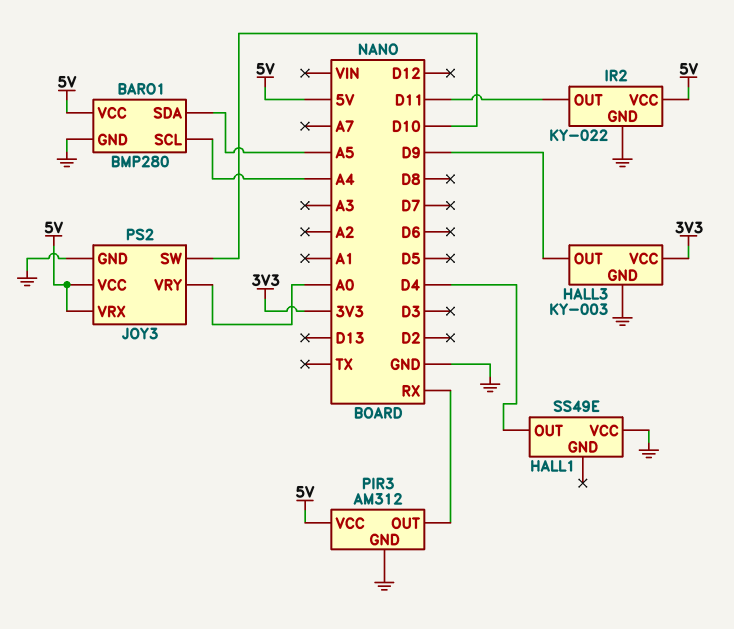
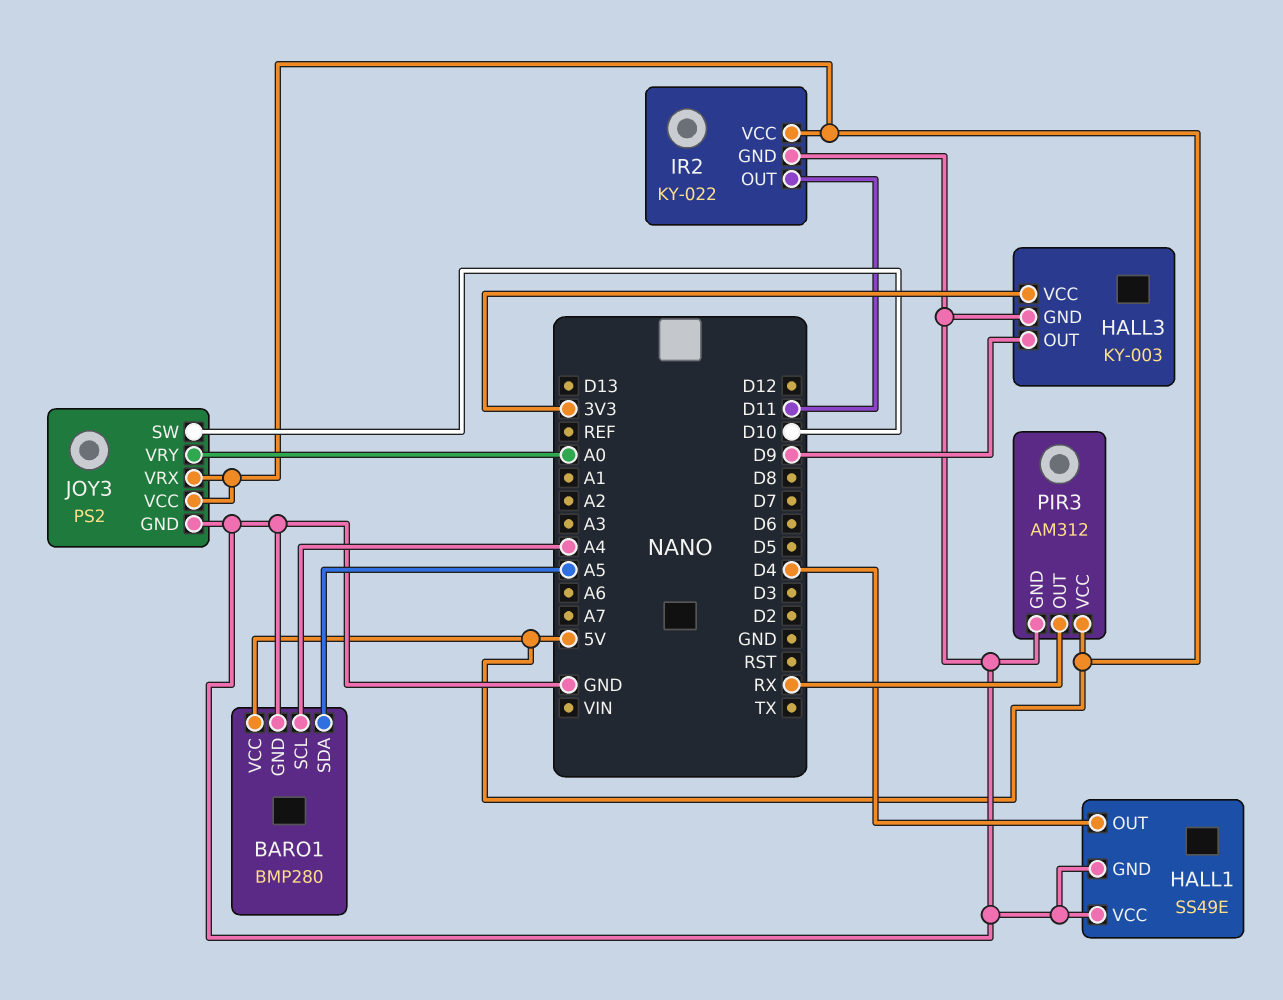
HALL1 pin GND: none -> GND

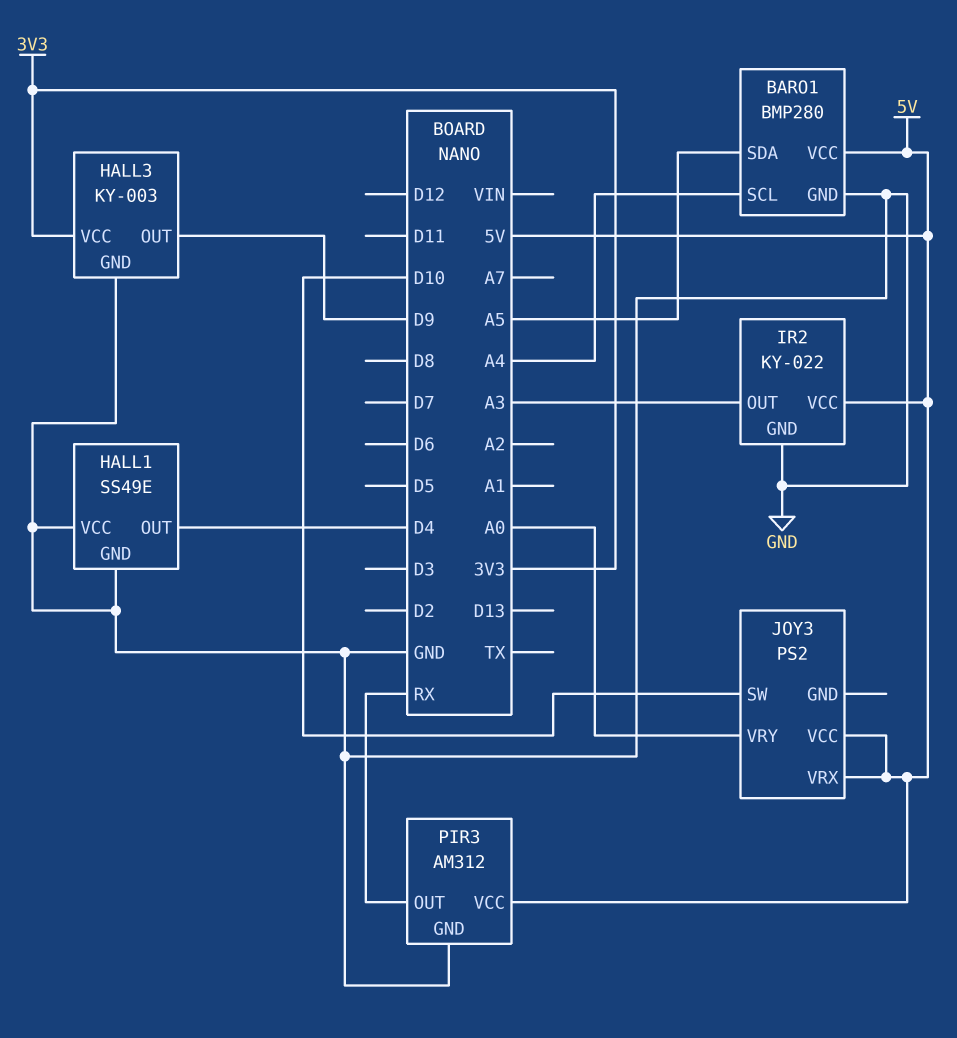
IR2 pin OUT: D11 -> A3
JOY3 pin GND: GND -> none

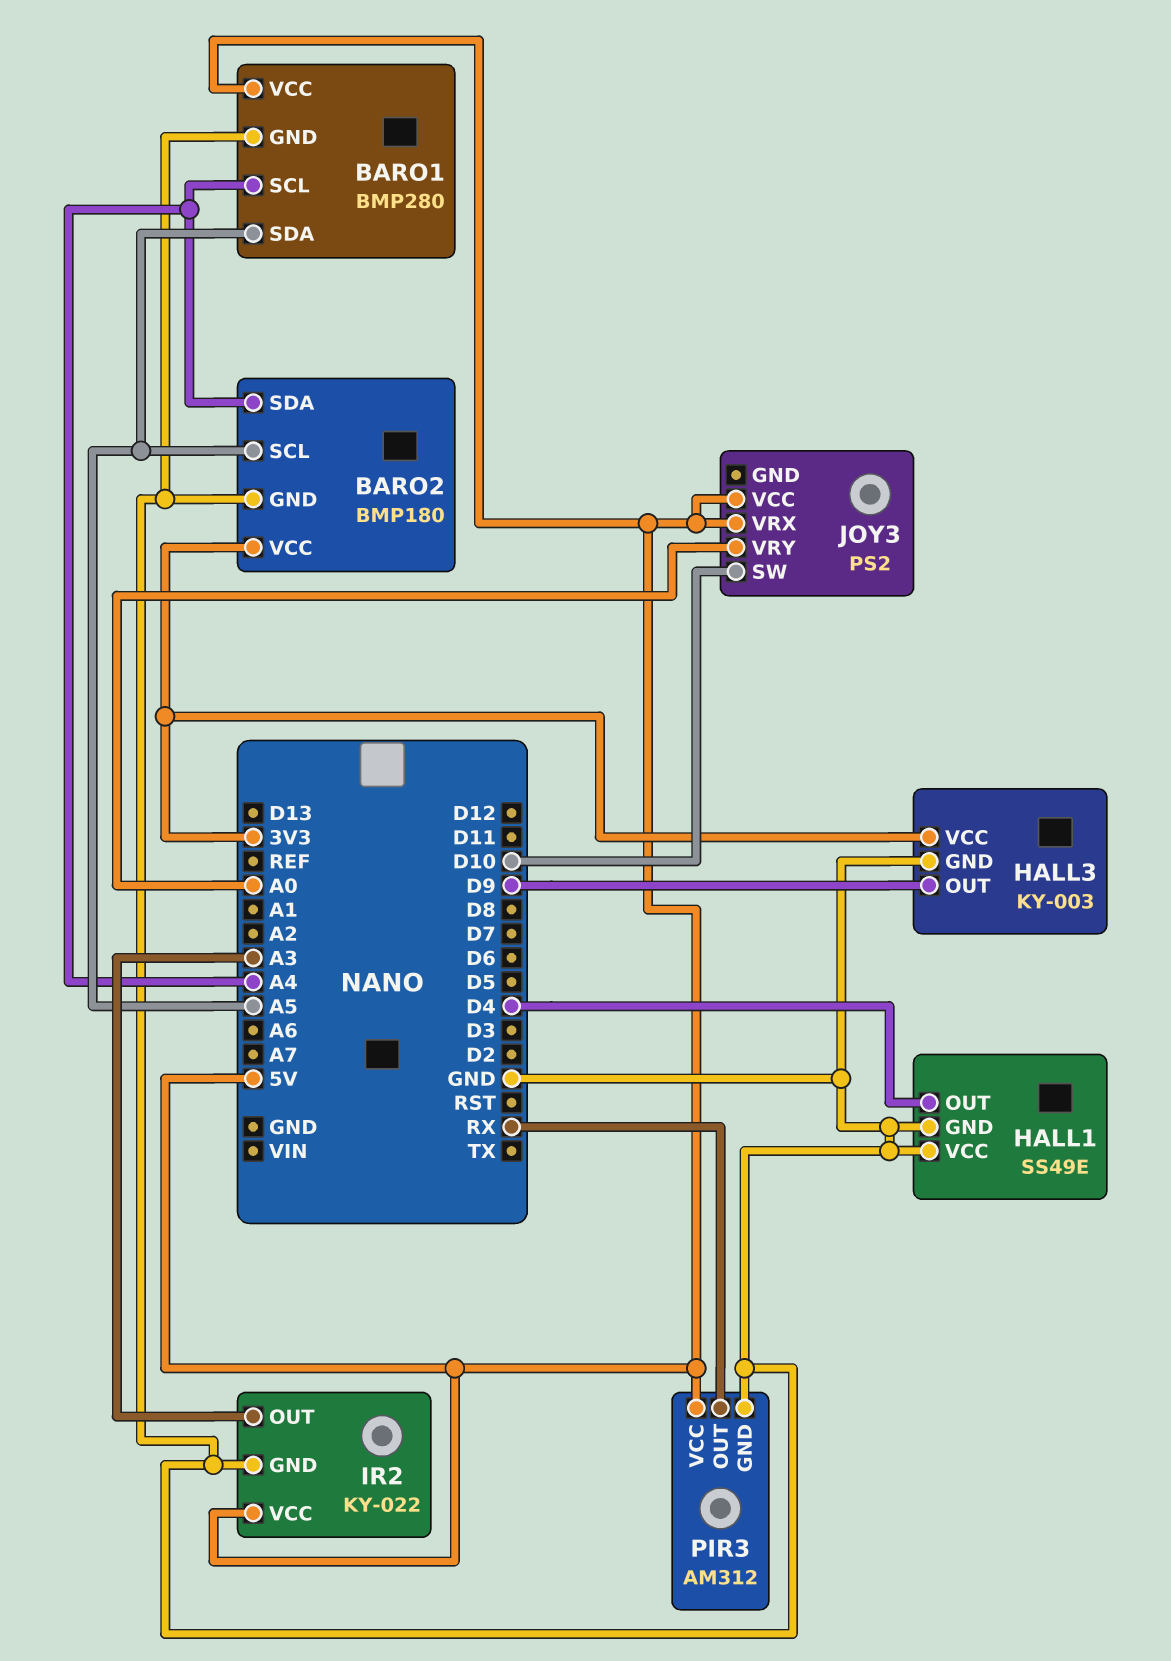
BARO2: none -> BMP180
BARO2 pin GND: none -> GND
BARO2 pin SCL: none -> A5
BARO2 pin SDA: none -> A4
BARO2 pin VCC: none -> 3V3

